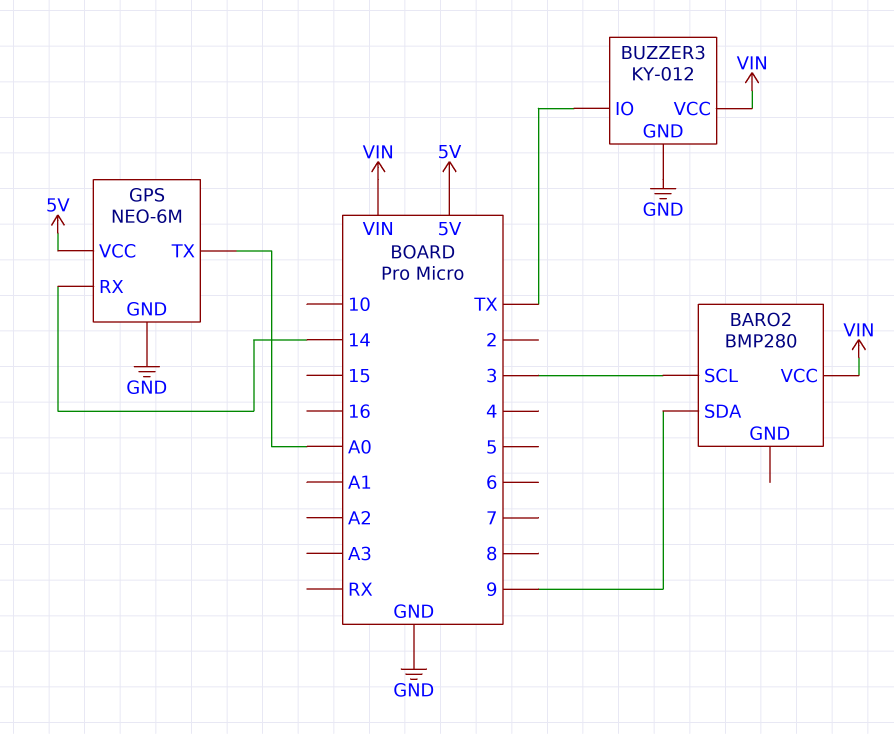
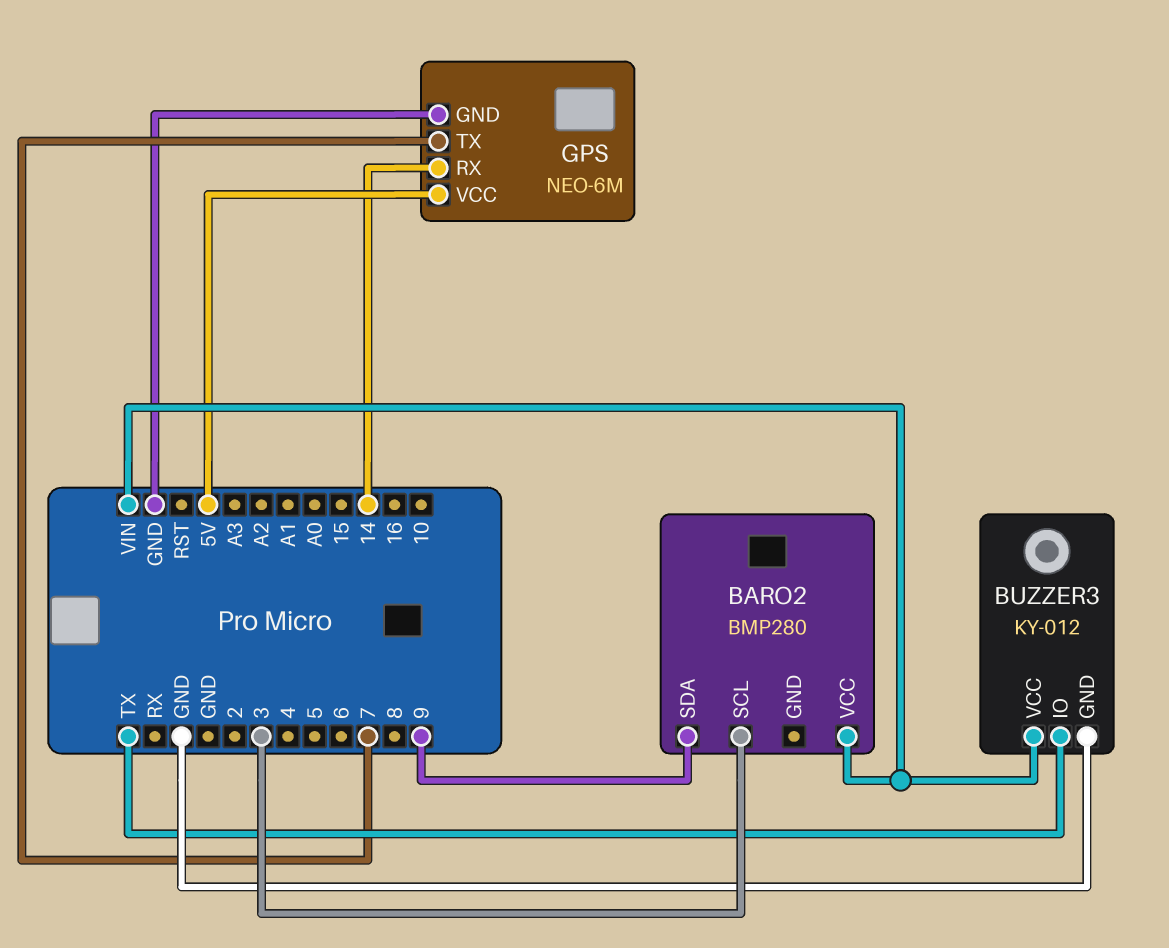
GPS pin TX: A0 -> 7

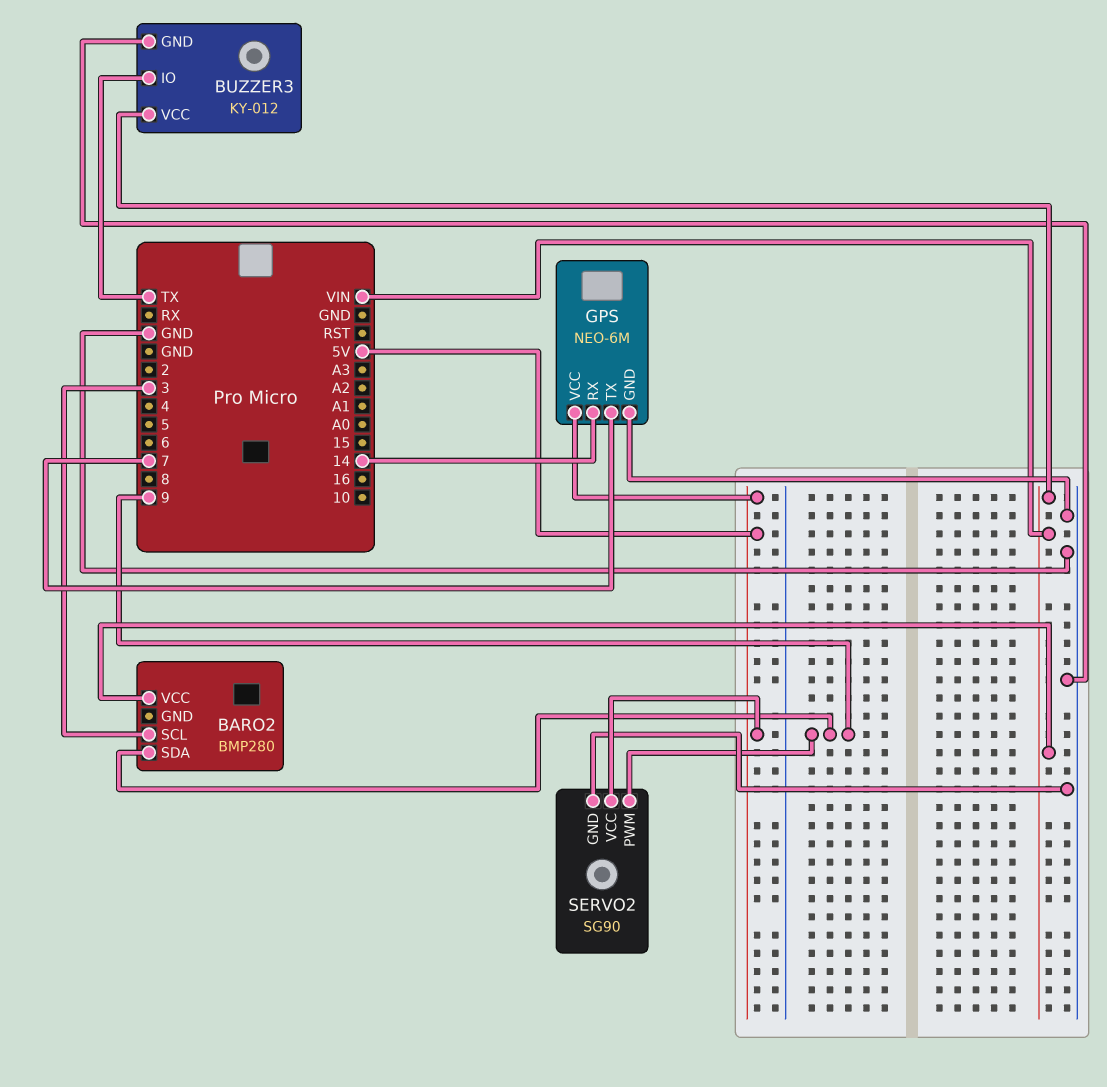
SERVO2: none -> SG90
SERVO2 pin GND: none -> GND
SERVO2 pin PWM: none -> 9
SERVO2 pin VCC: none -> 5V

